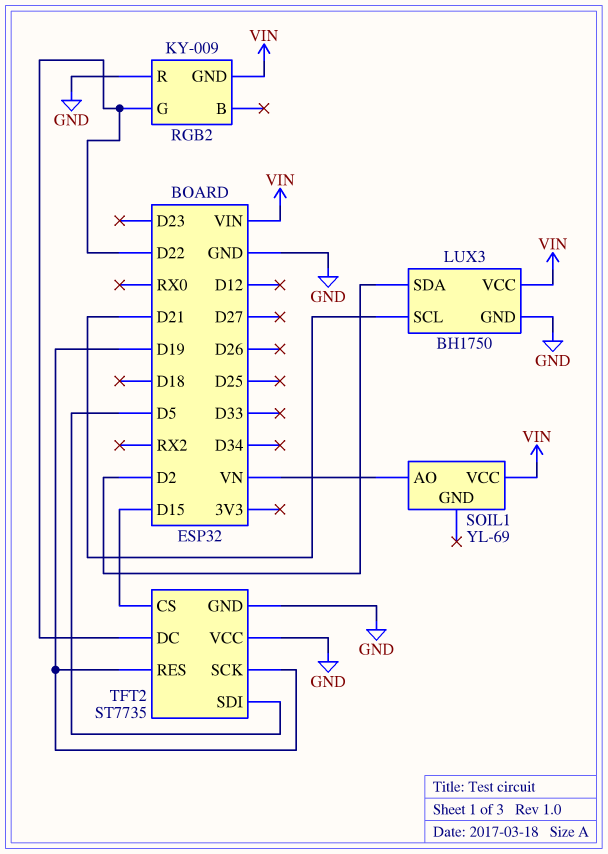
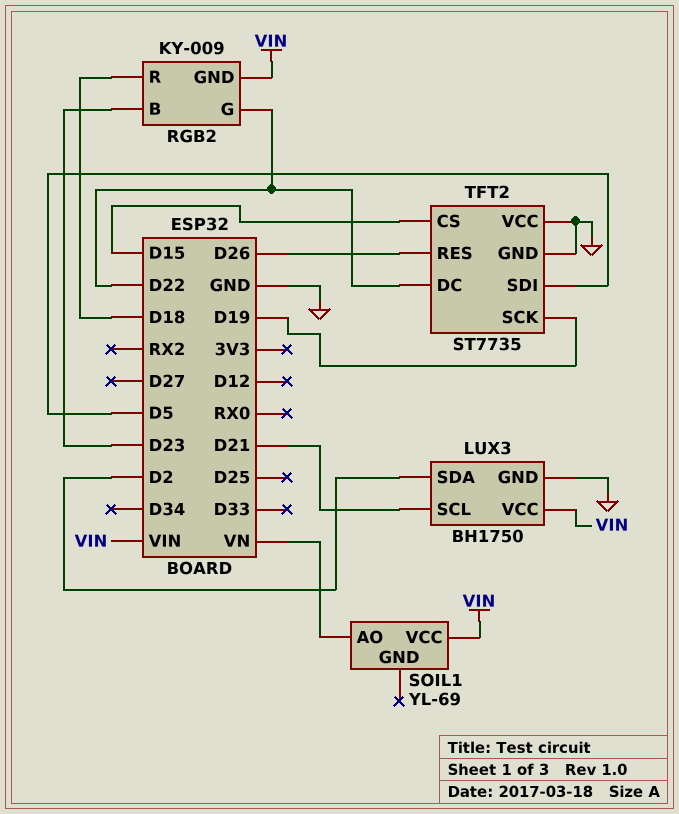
RGB2 pin B: none -> D23
RGB2 pin R: GND -> D18
TFT2 pin RES: D19 -> D26

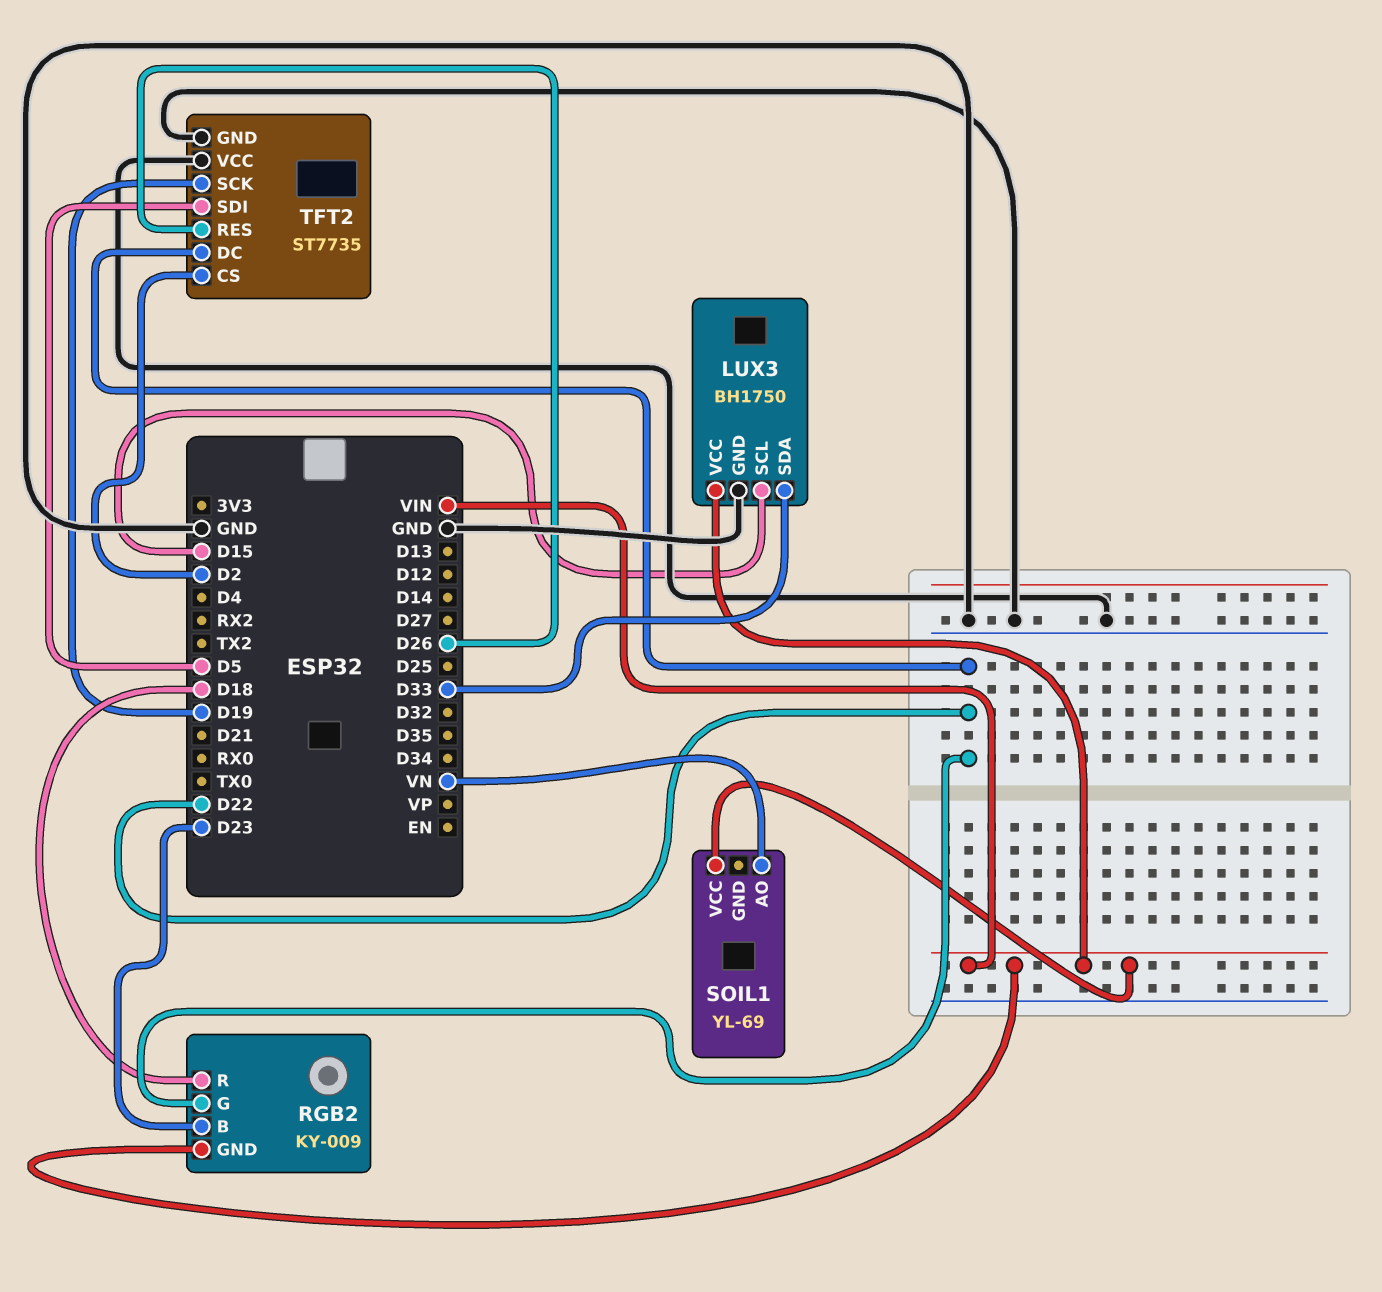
LUX3 pin SCL: D21 -> D15
LUX3 pin SDA: D2 -> D33
TFT2 pin CS: D15 -> D2

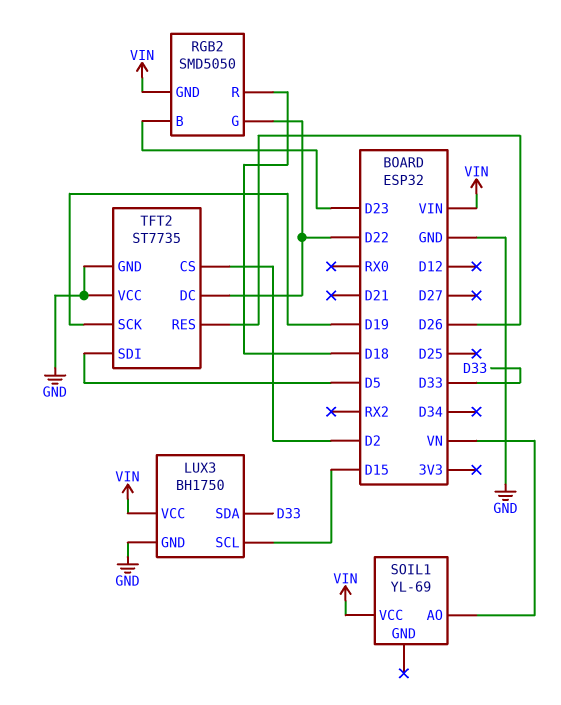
RGB2: KY-009 -> SMD5050

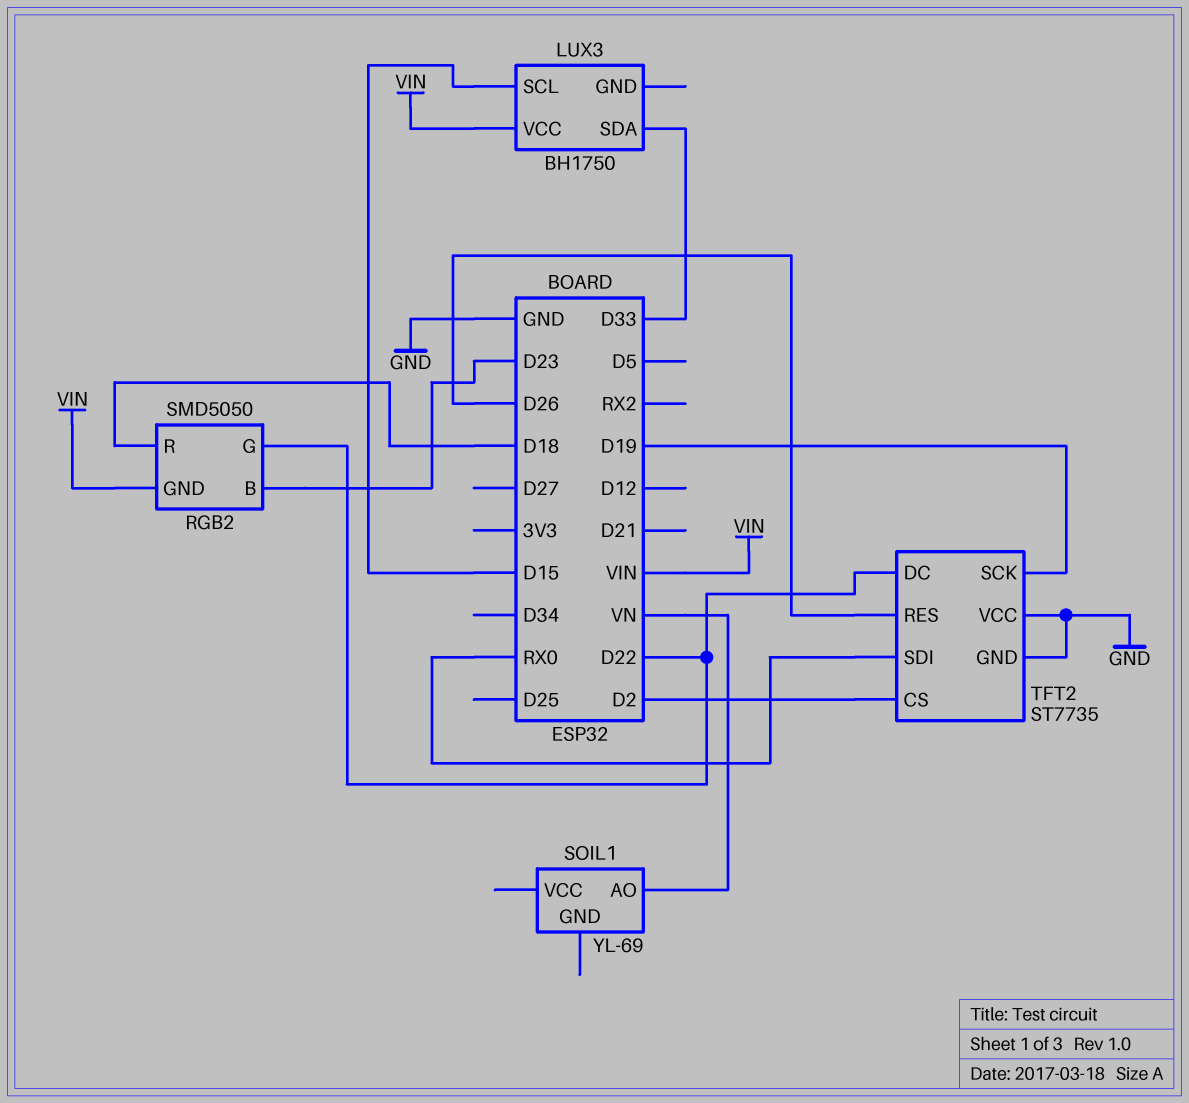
LUX3 pin GND: GND -> none
SOIL1 pin VCC: VIN -> none
TFT2 pin SDI: D5 -> RX0

